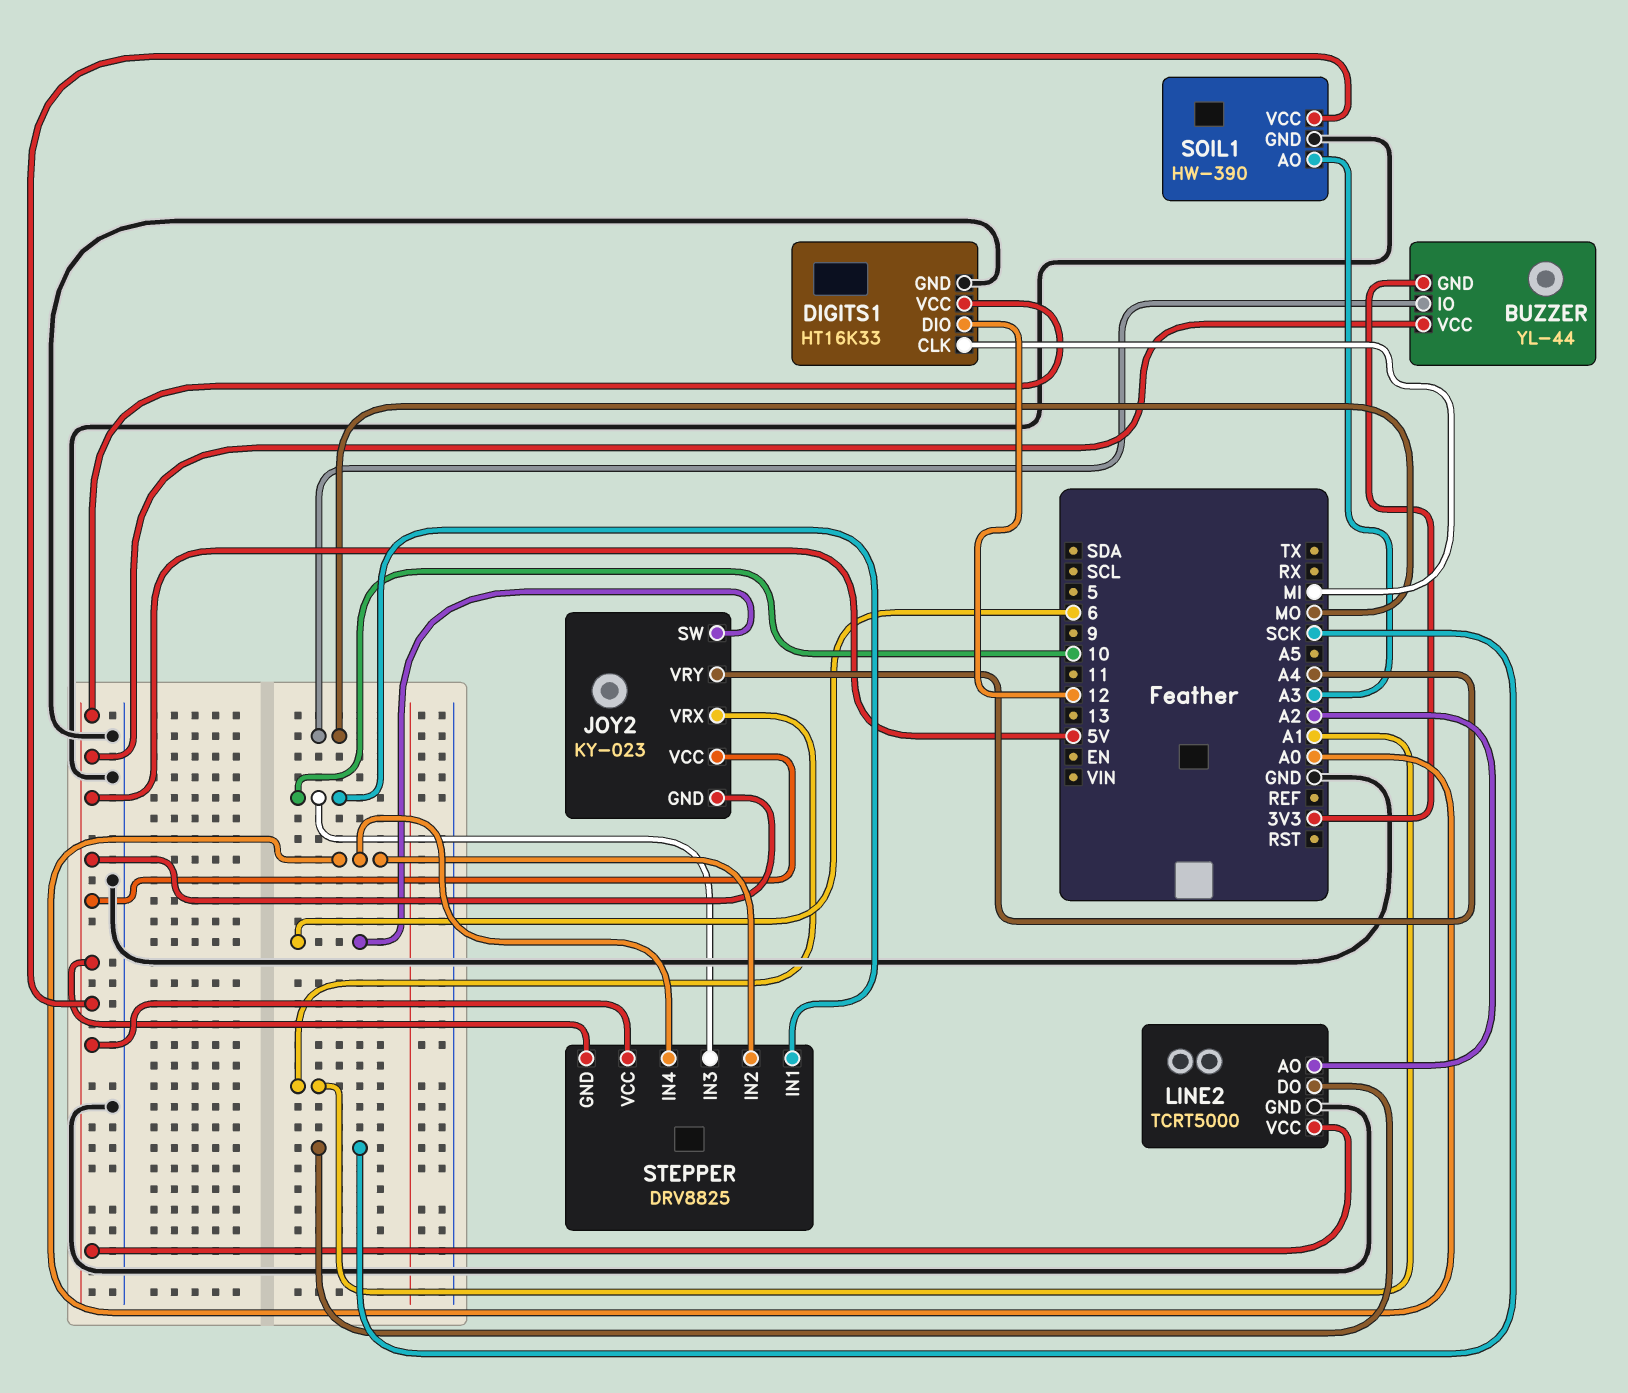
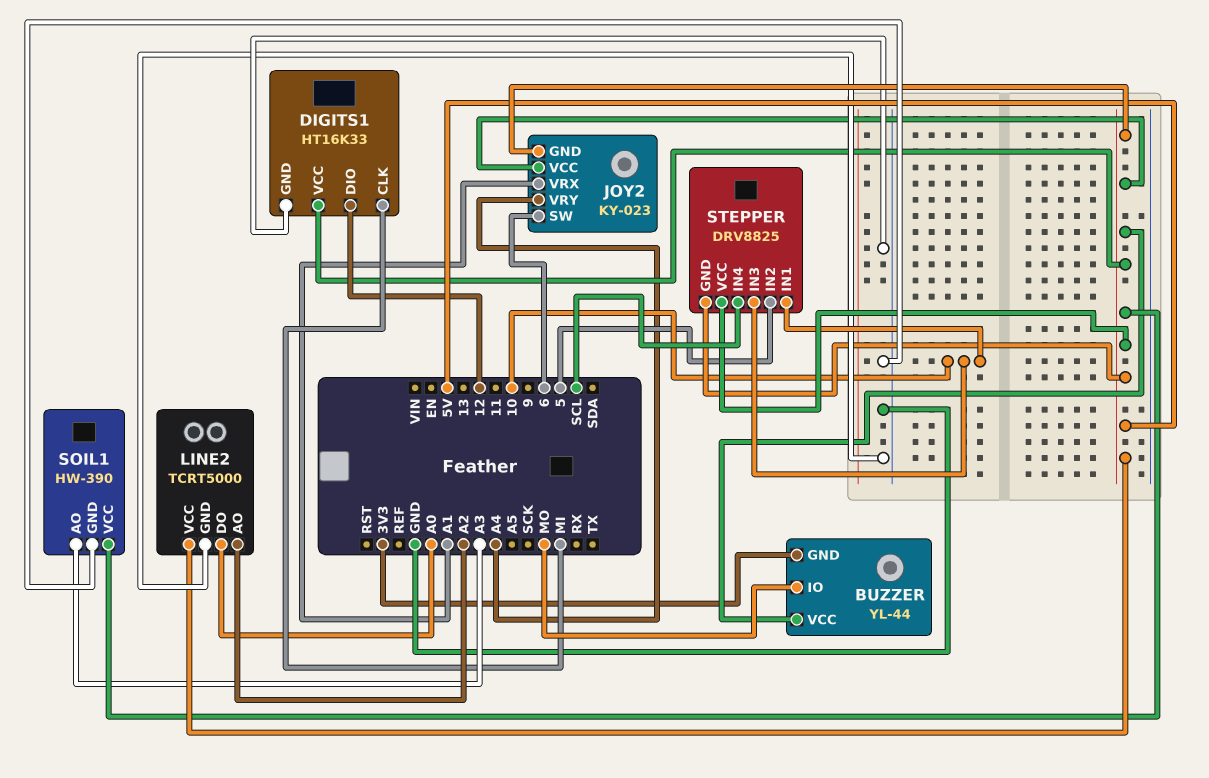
LINE2 pin DO: SCK -> A0
STEPPER pin IN2: A0 -> 5
STEPPER pin IN4: A0 -> SCL

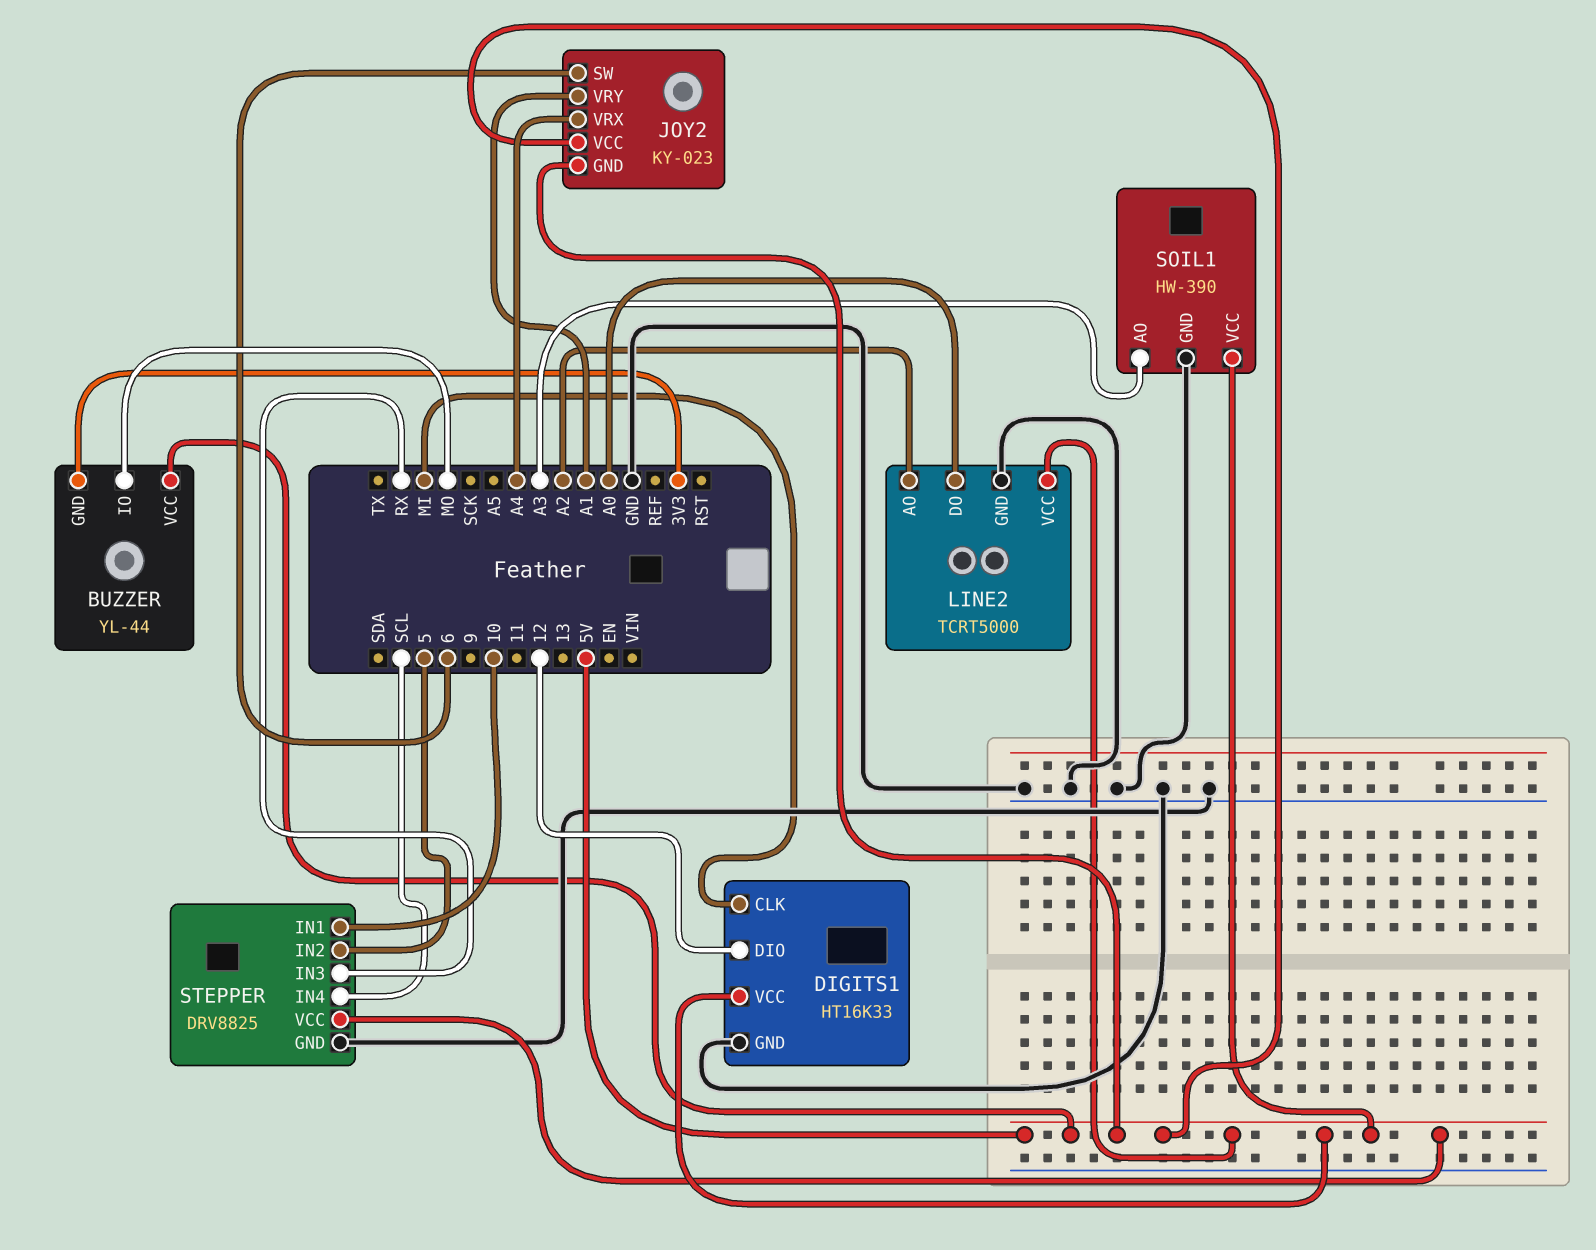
JOY2 pin VRX: A1 -> A4
JOY2 pin VRY: A4 -> A1
STEPPER pin GND: 5V -> GND
STEPPER pin IN3: 10 -> RX

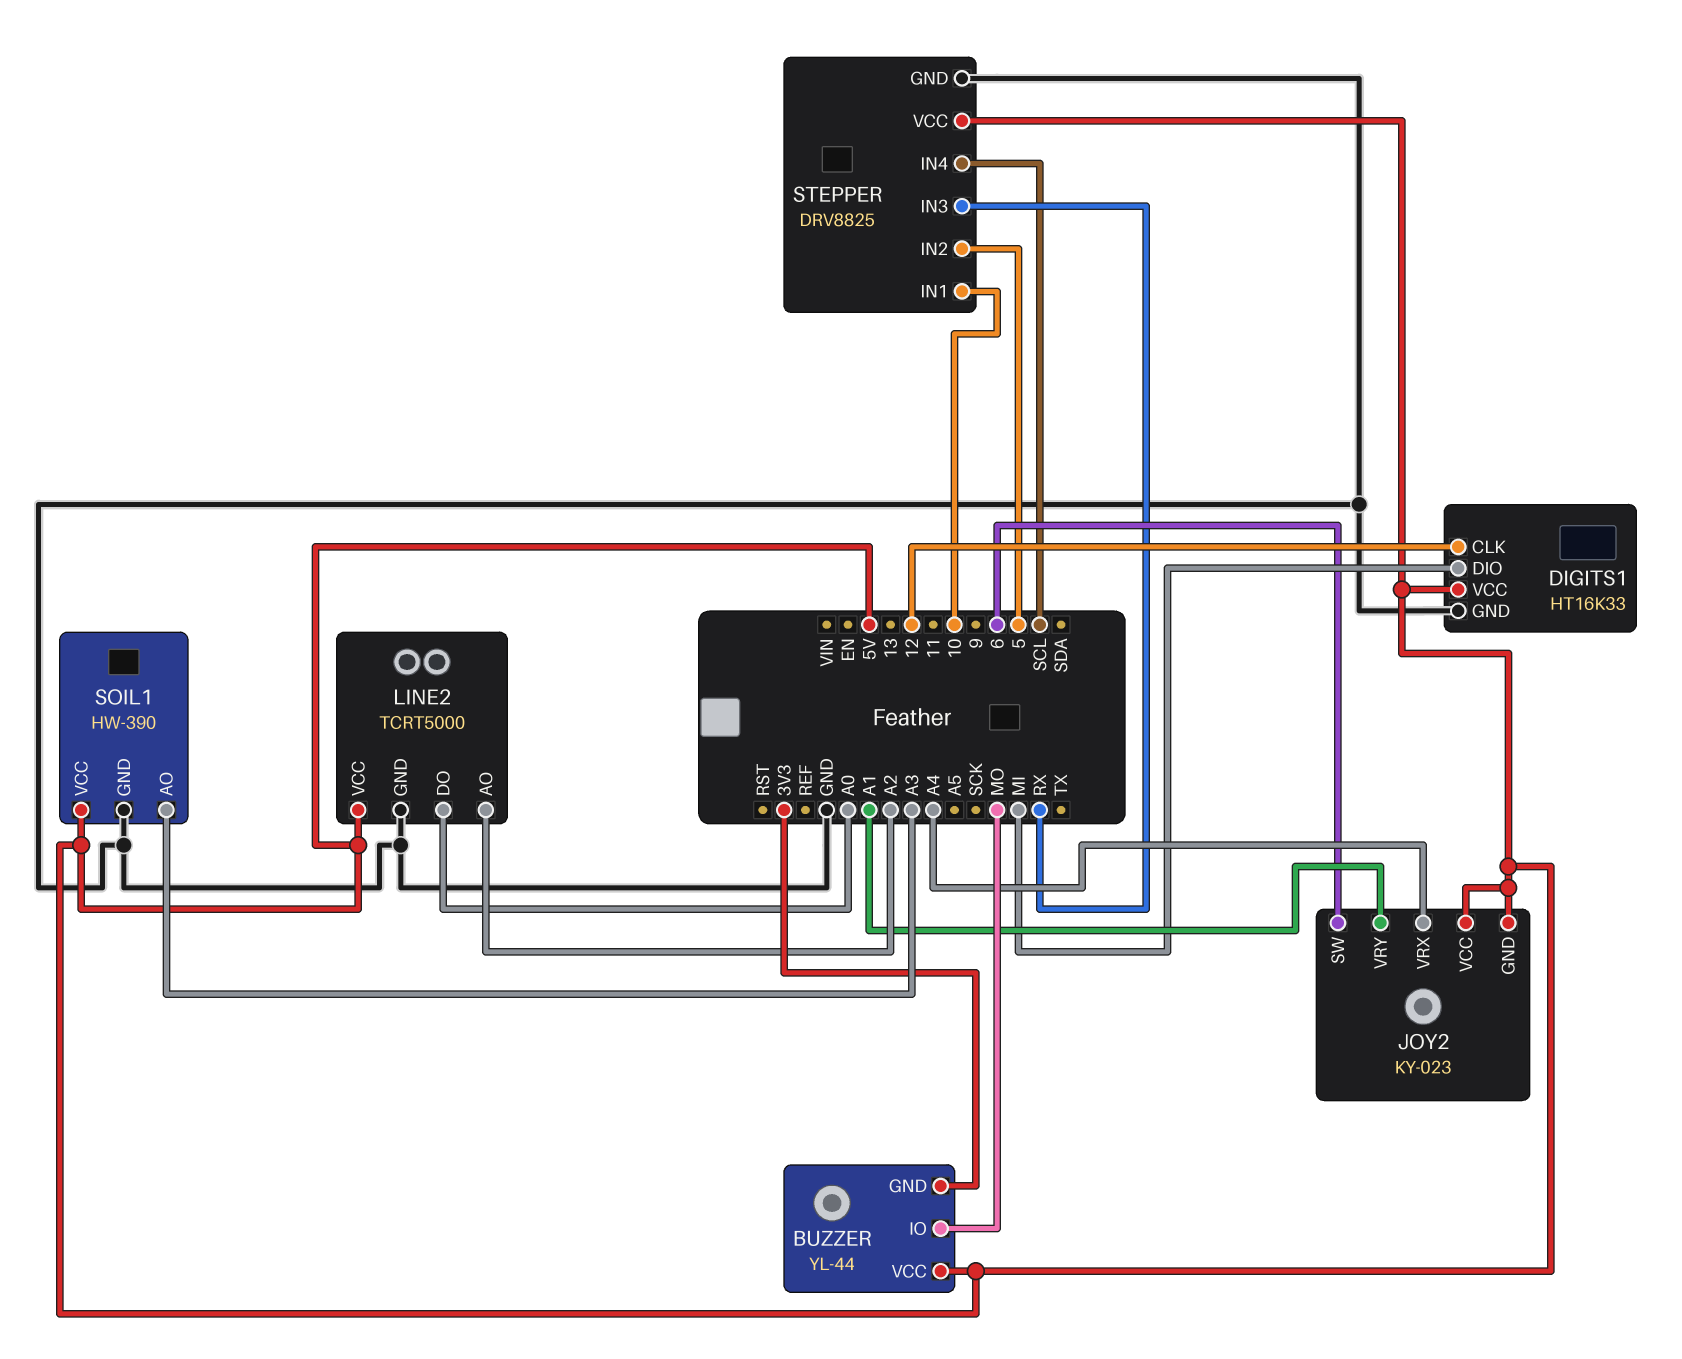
DIGITS1 pin CLK: MI -> 12
DIGITS1 pin DIO: 12 -> MI

